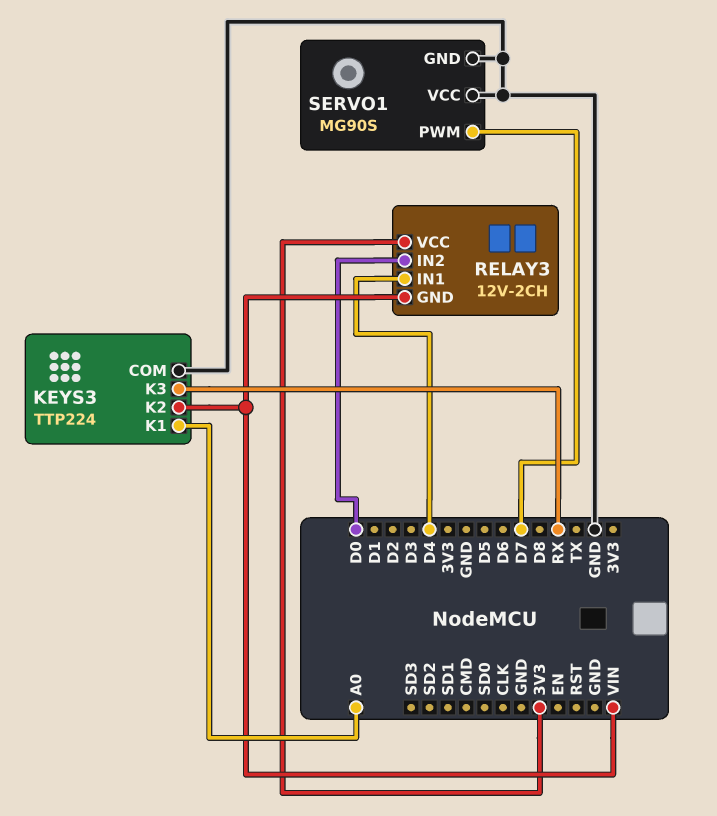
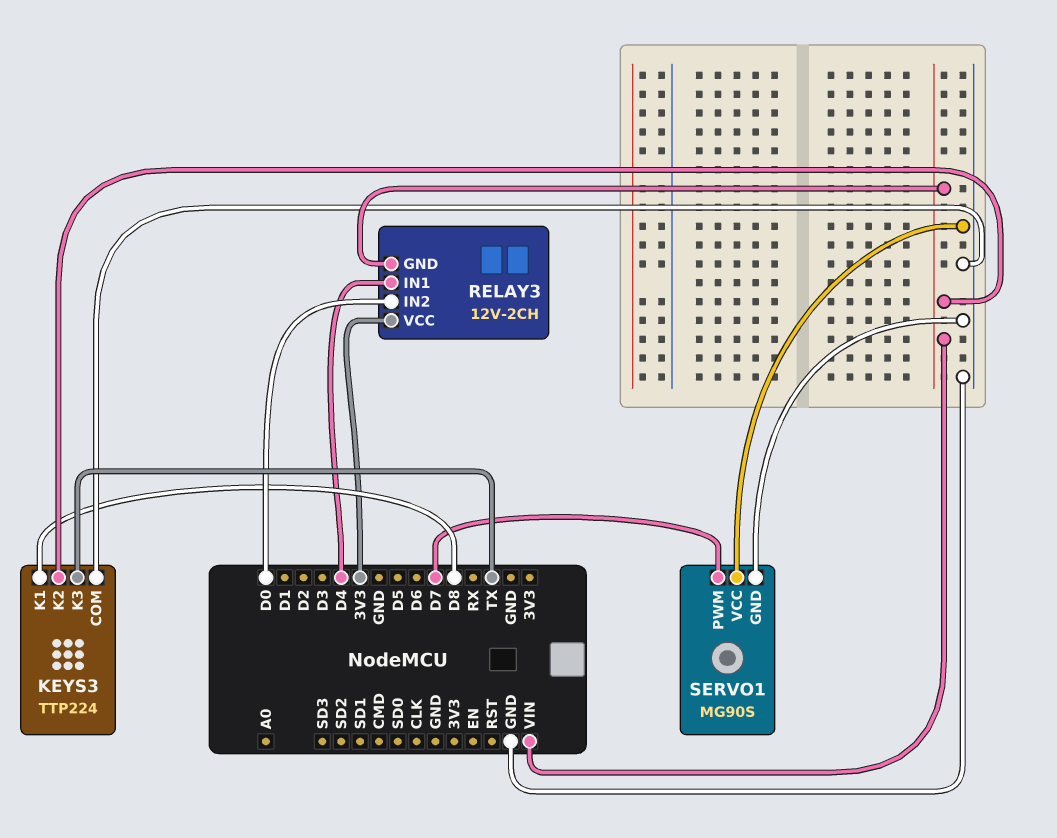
KEYS3 pin K1: A0 -> D8
KEYS3 pin K3: RX -> TX

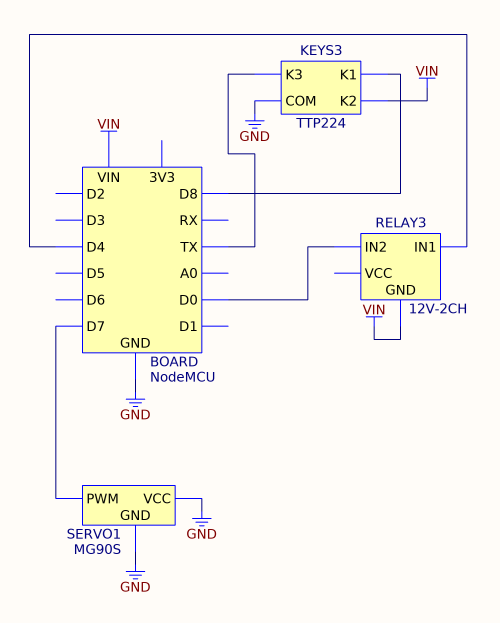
RELAY3 pin VCC: 3V3 -> none

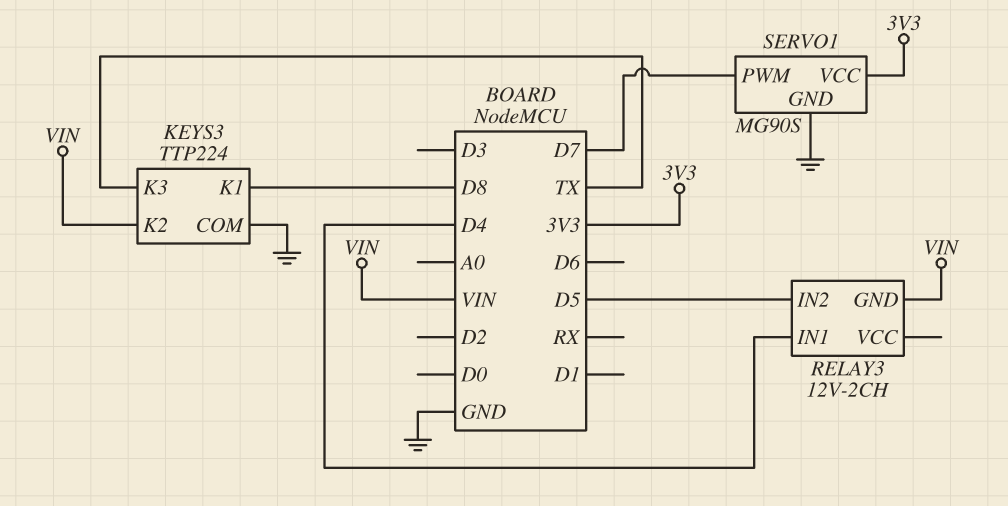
RELAY3 pin IN2: D0 -> D5
SERVO1 pin VCC: GND -> 3V3

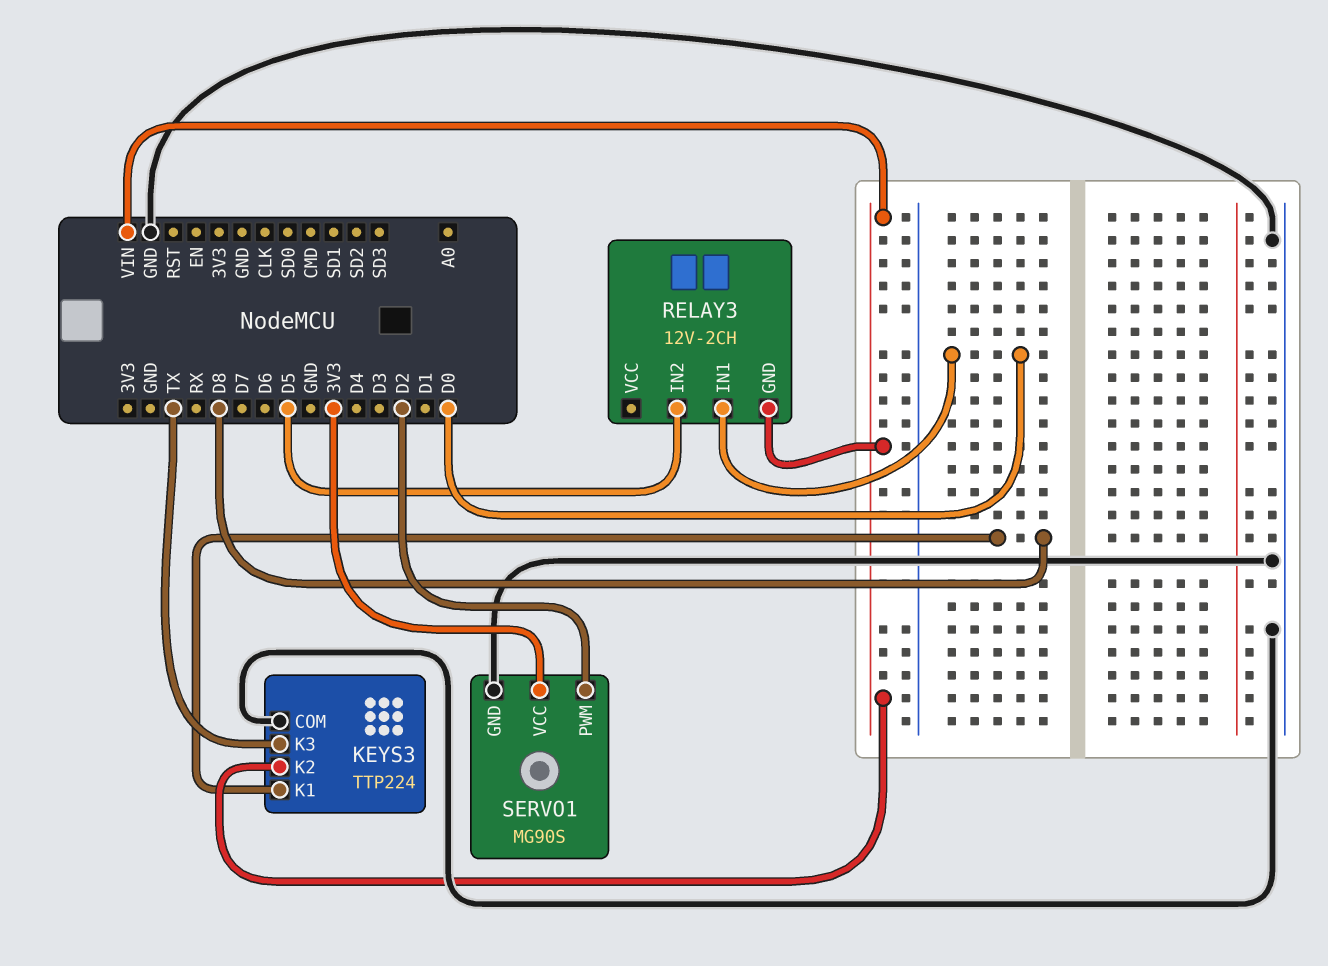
RELAY3 pin IN1: D4 -> D0
SERVO1 pin PWM: D7 -> D2

